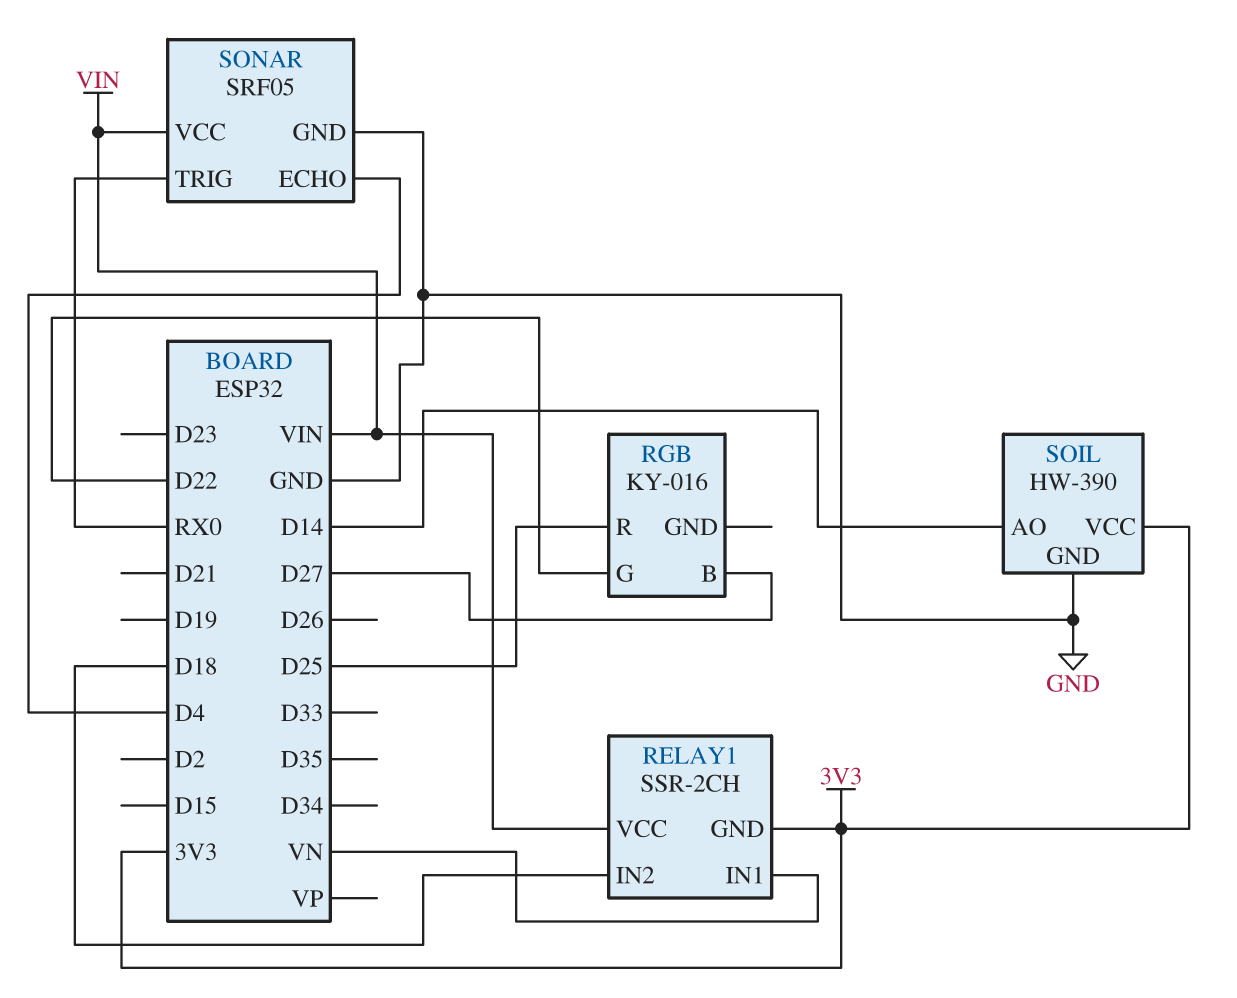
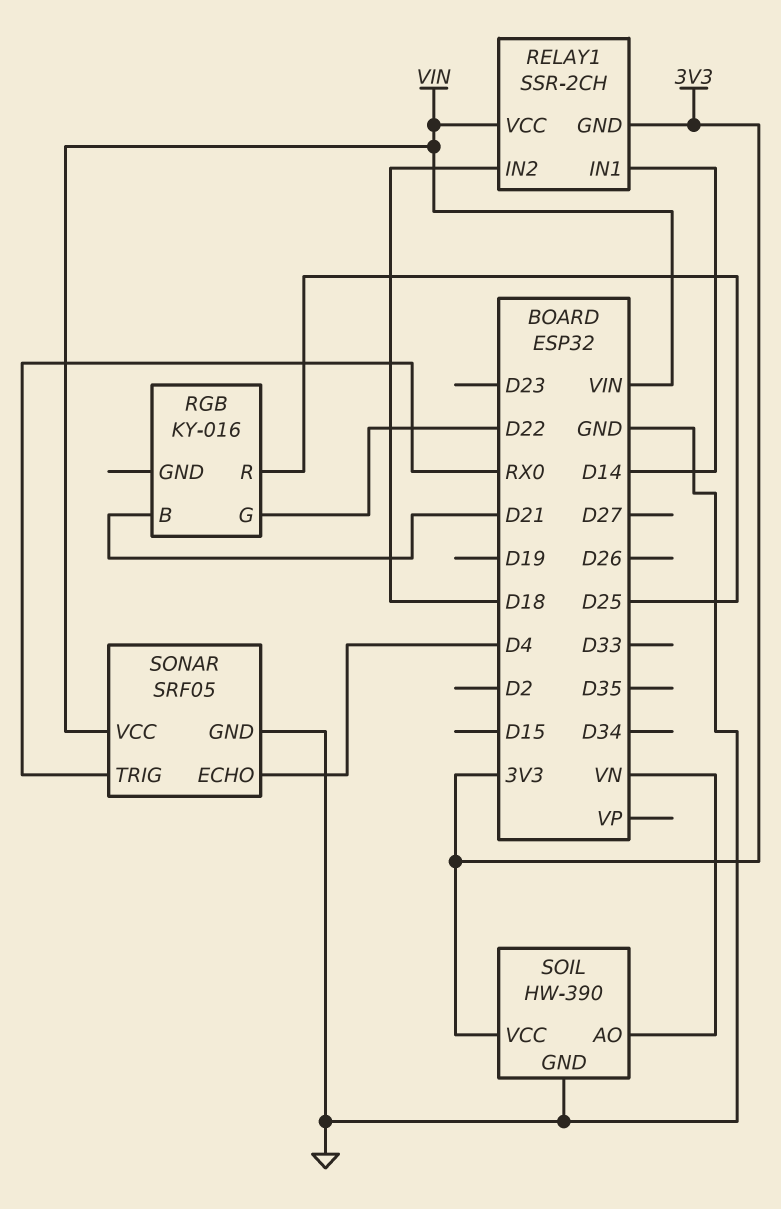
RELAY1 pin IN1: VN -> D14
RGB pin B: D27 -> D21
SOIL pin AO: D14 -> VN

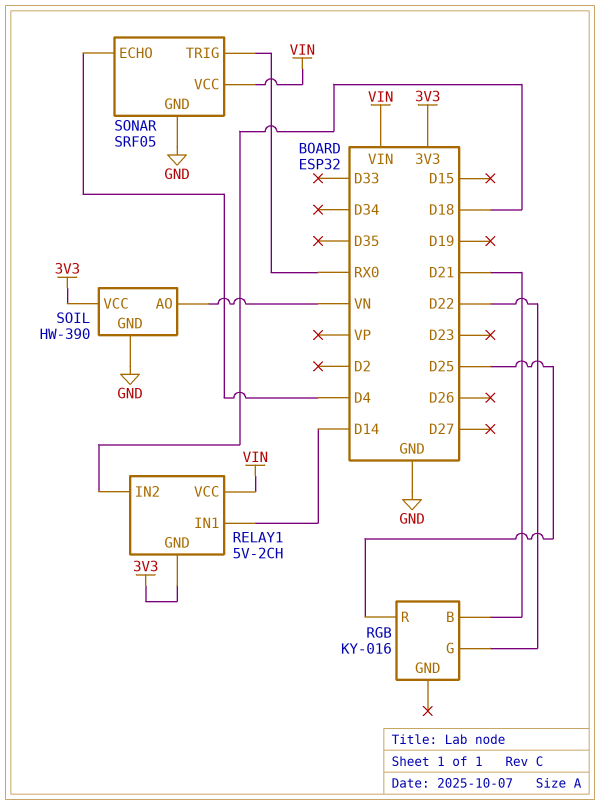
RELAY1: SSR-2CH -> 5V-2CH

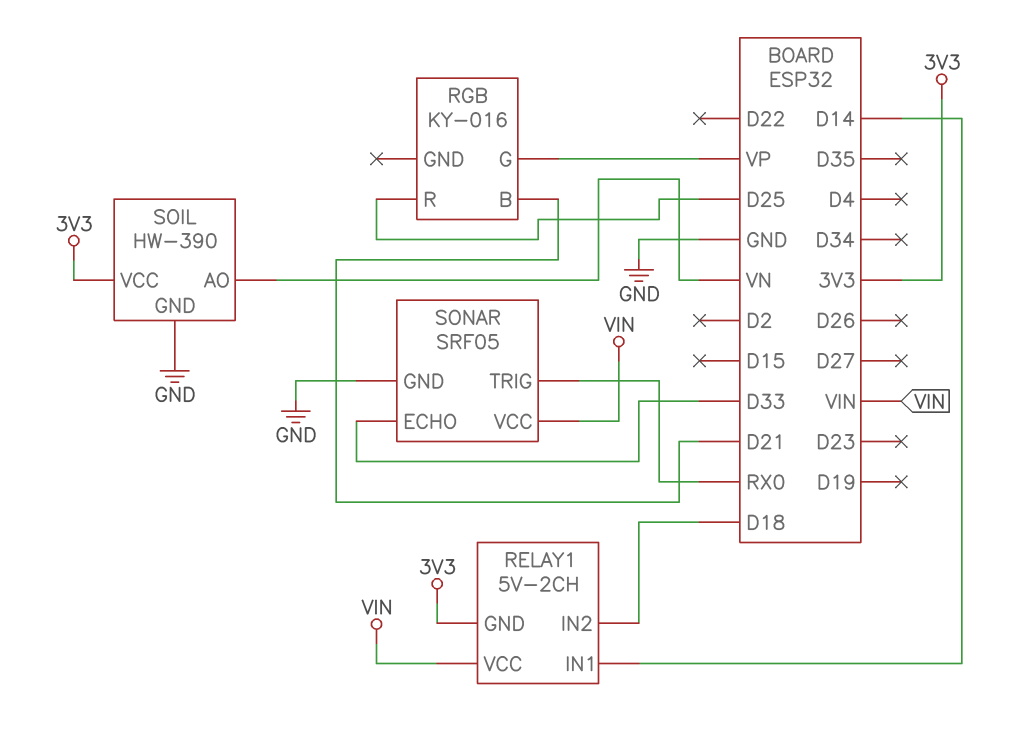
RGB pin G: D22 -> VP
SONAR pin ECHO: D4 -> D33

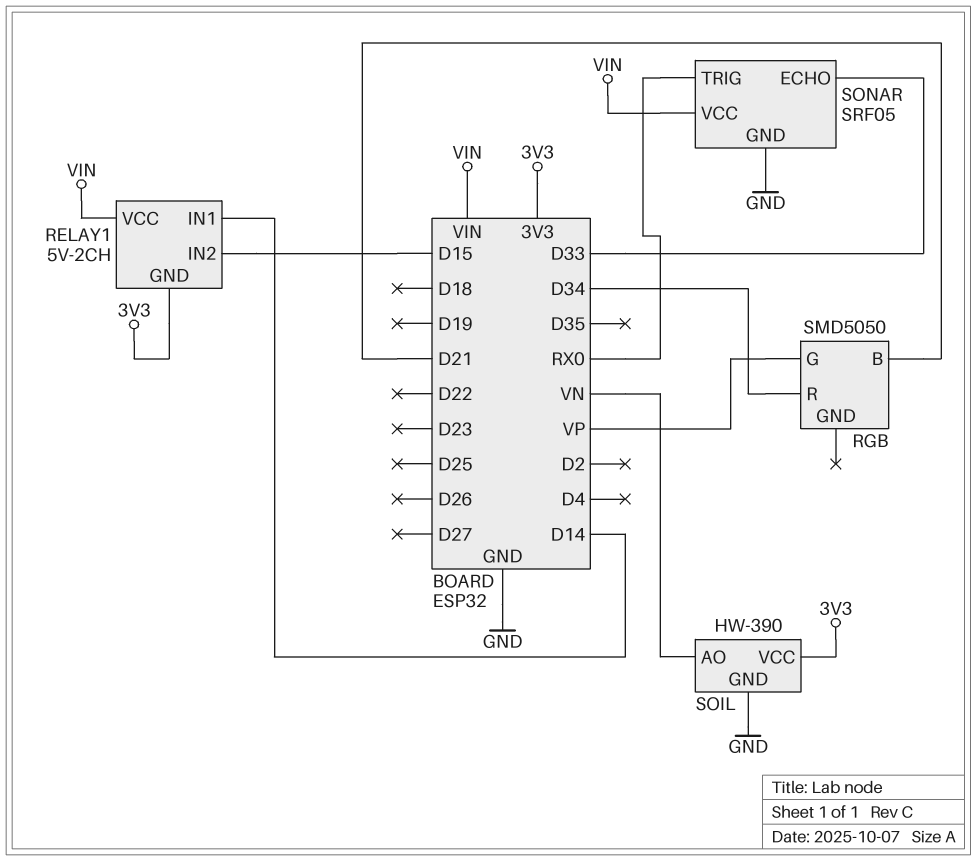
RELAY1 pin IN2: D18 -> D15
RGB: KY-016 -> SMD5050
RGB pin R: D25 -> D34

